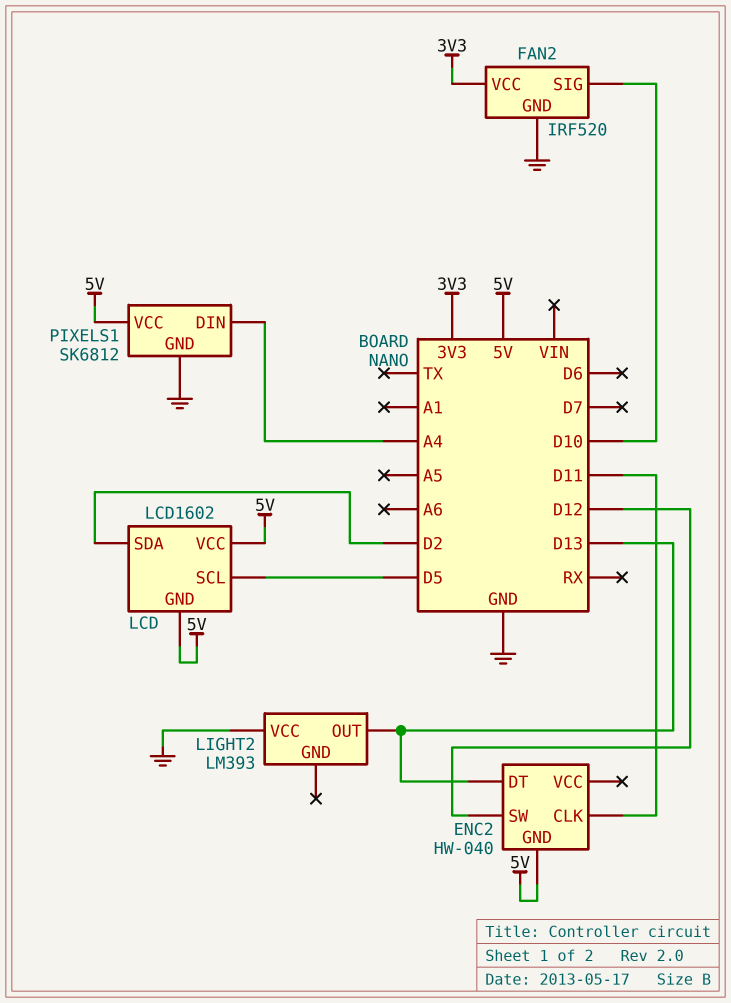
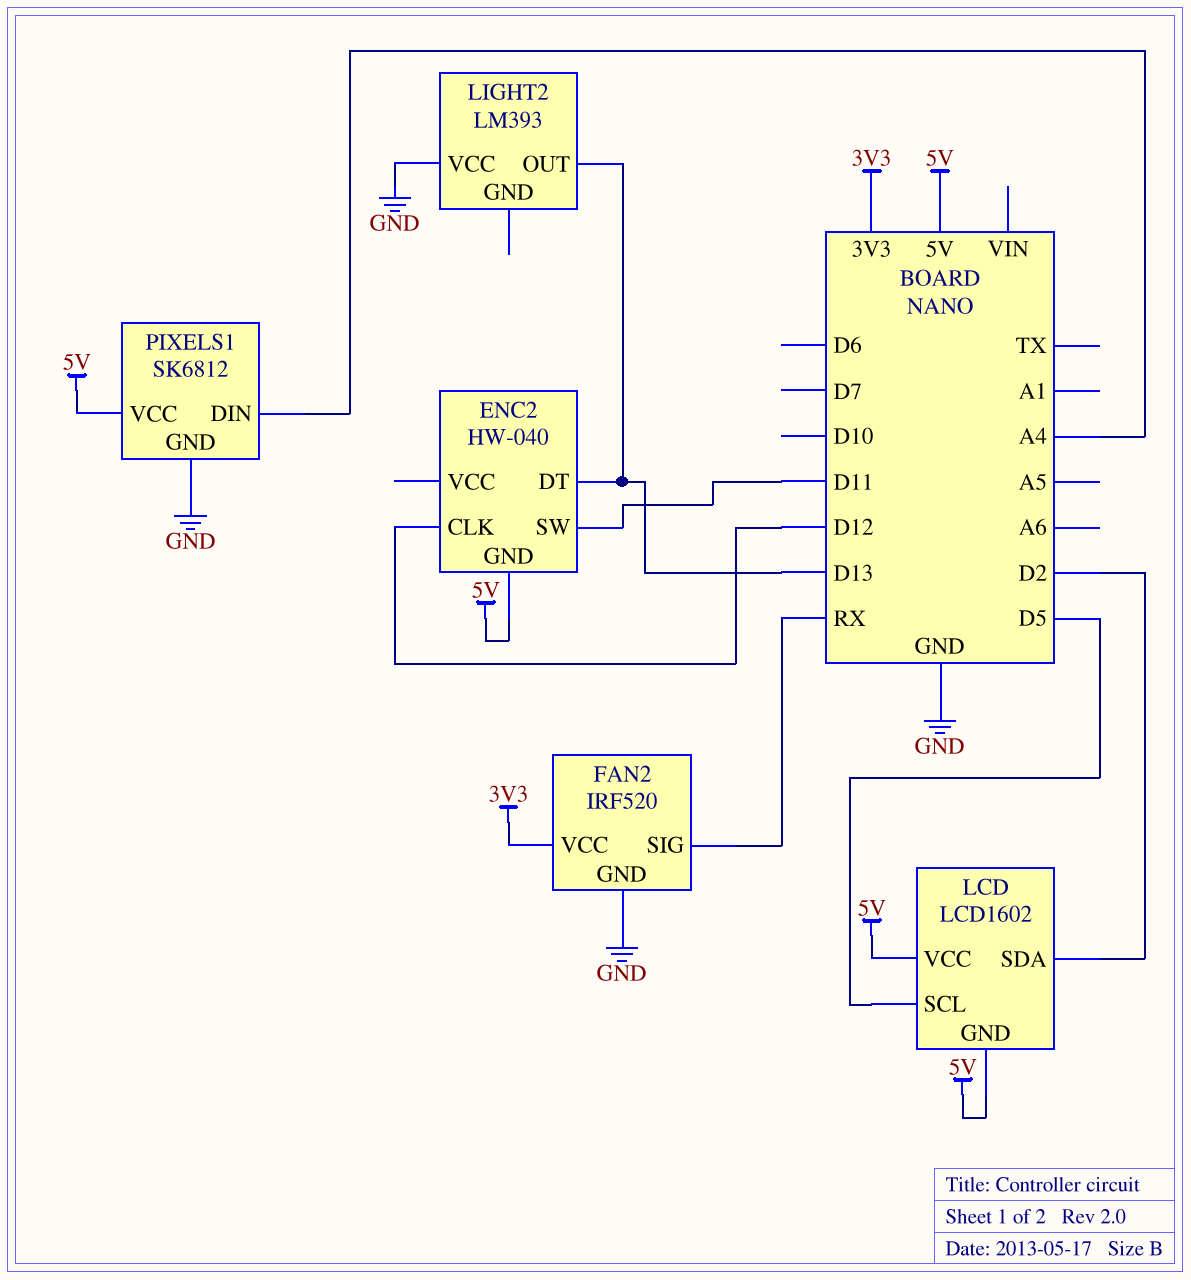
ENC2 pin CLK: D11 -> D12
ENC2 pin SW: D12 -> D11
FAN2 pin SIG: D10 -> RX

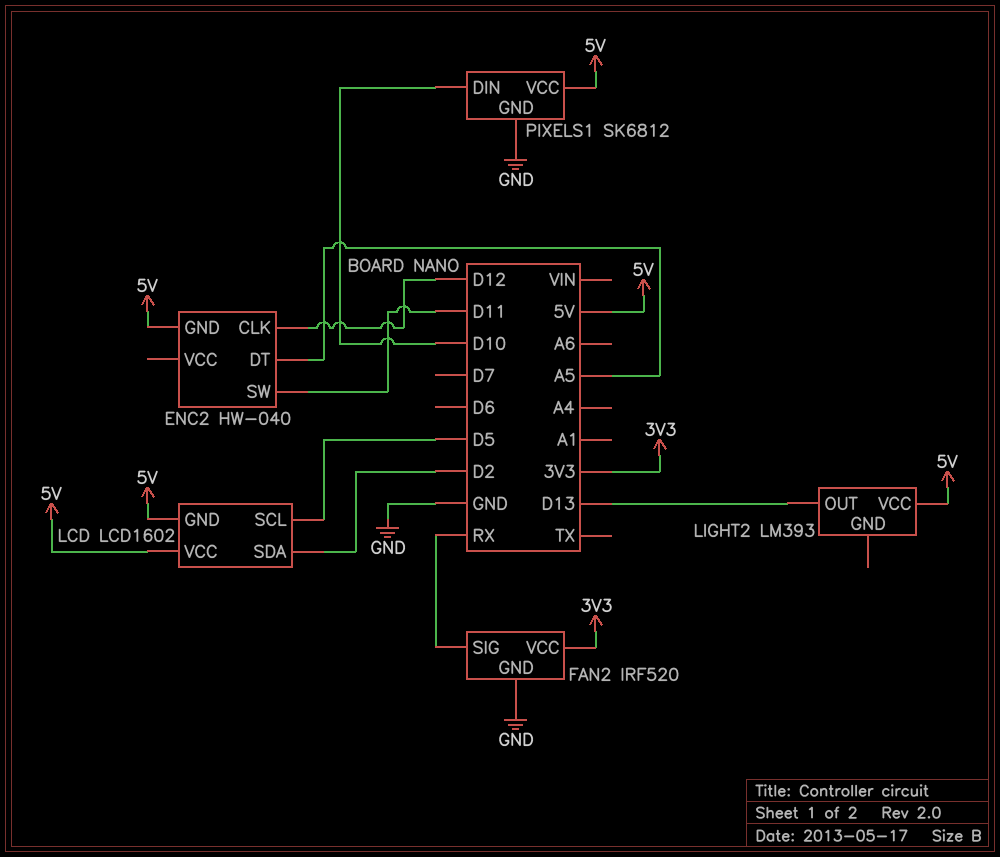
ENC2 pin DT: D13 -> A5
LIGHT2 pin VCC: GND -> 5V
PIXELS1 pin DIN: A4 -> D10

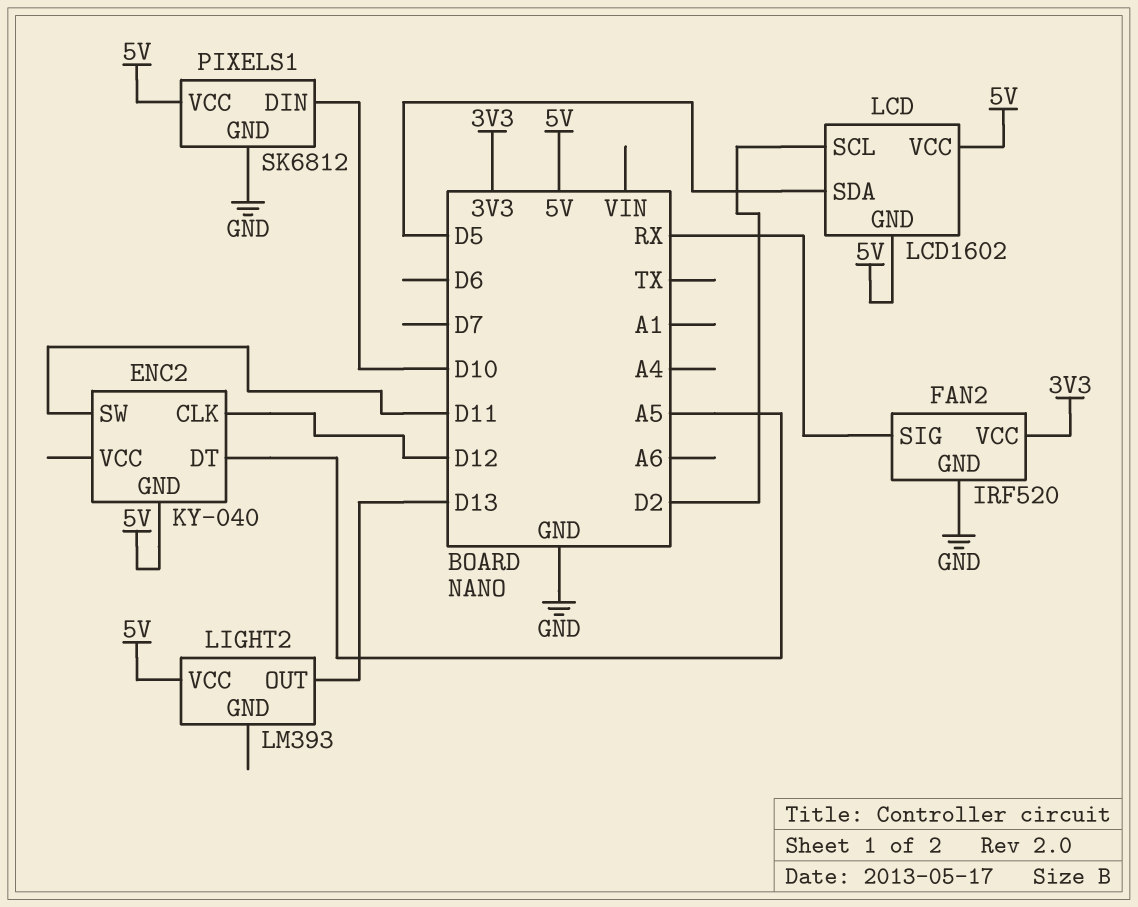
ENC2: HW-040 -> KY-040
LCD pin SCL: D5 -> D2
LCD pin SDA: D2 -> D5

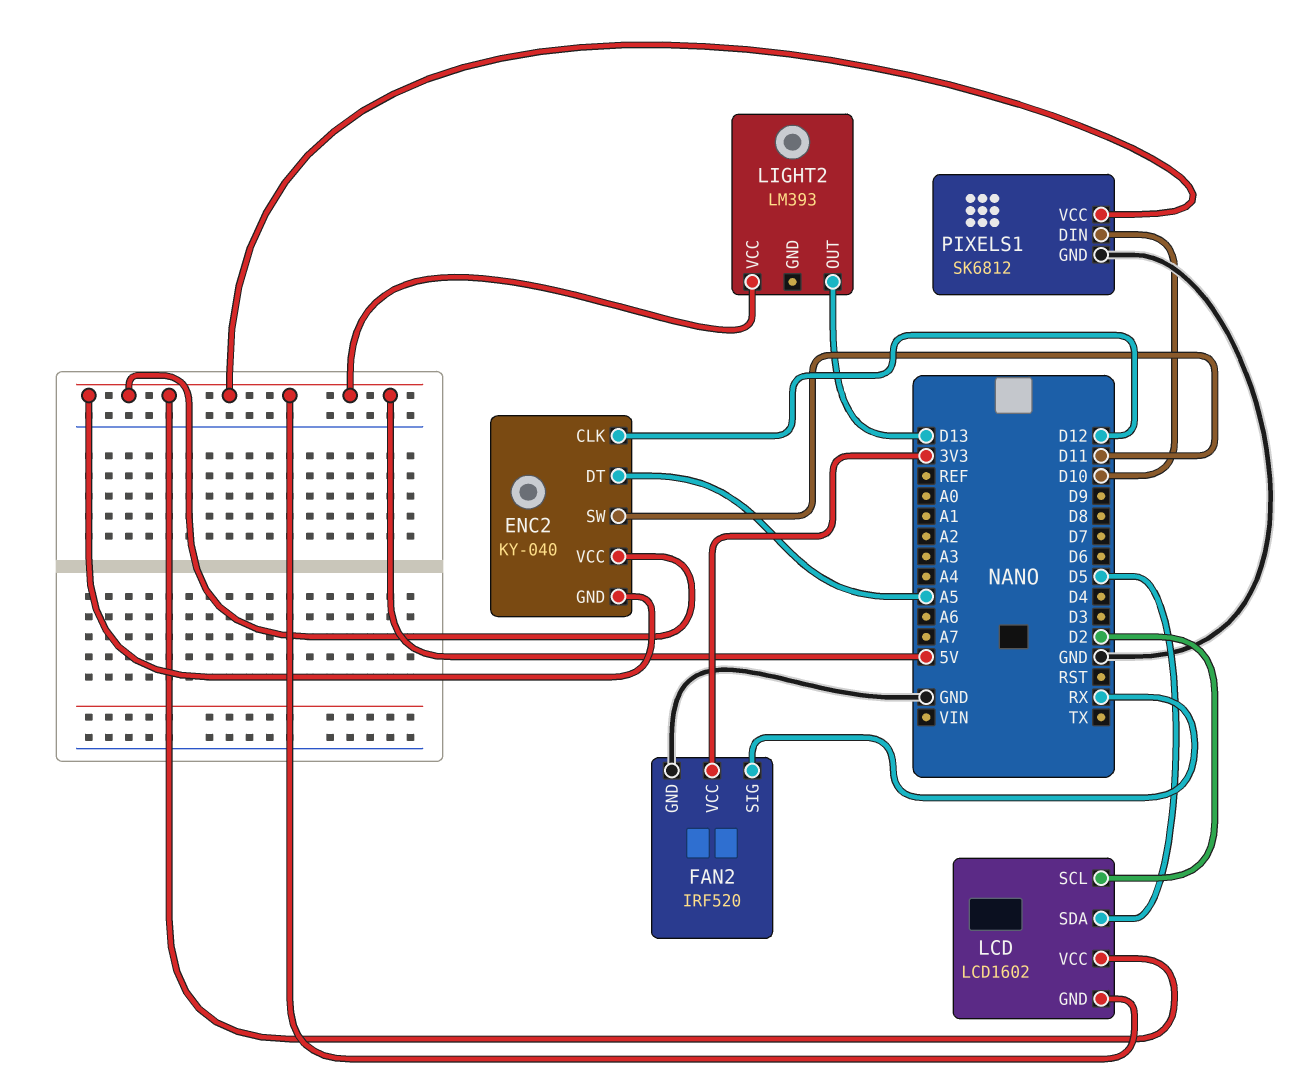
ENC2 pin VCC: none -> 5V

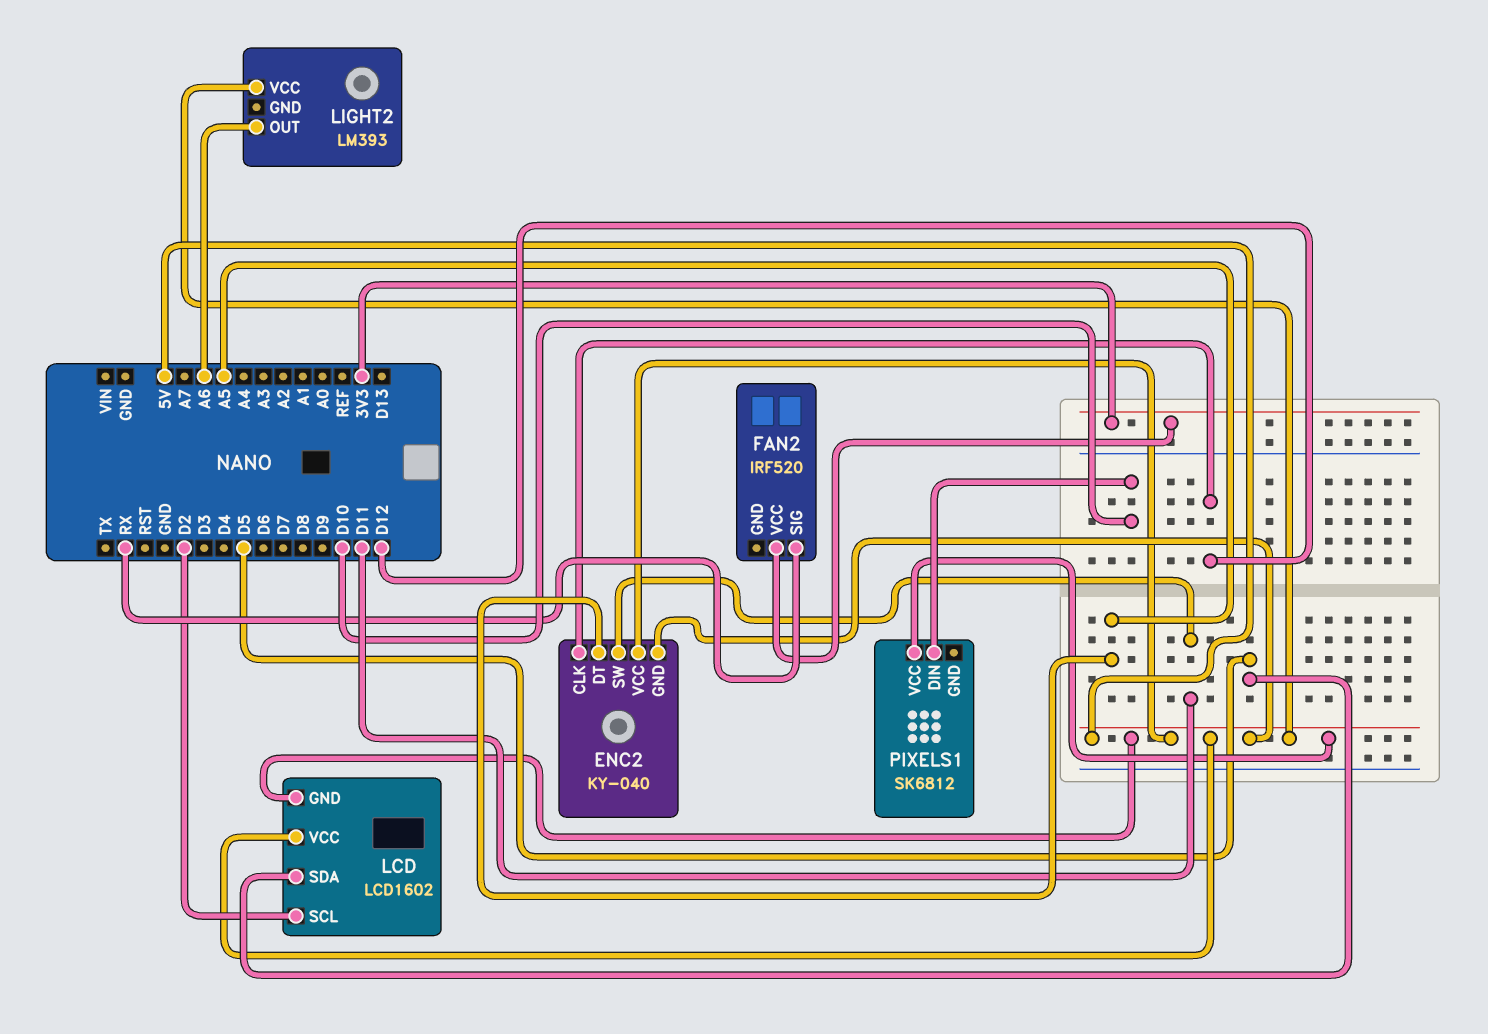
FAN2 pin GND: GND -> none
LIGHT2 pin OUT: D13 -> A6
PIXELS1 pin GND: GND -> none

